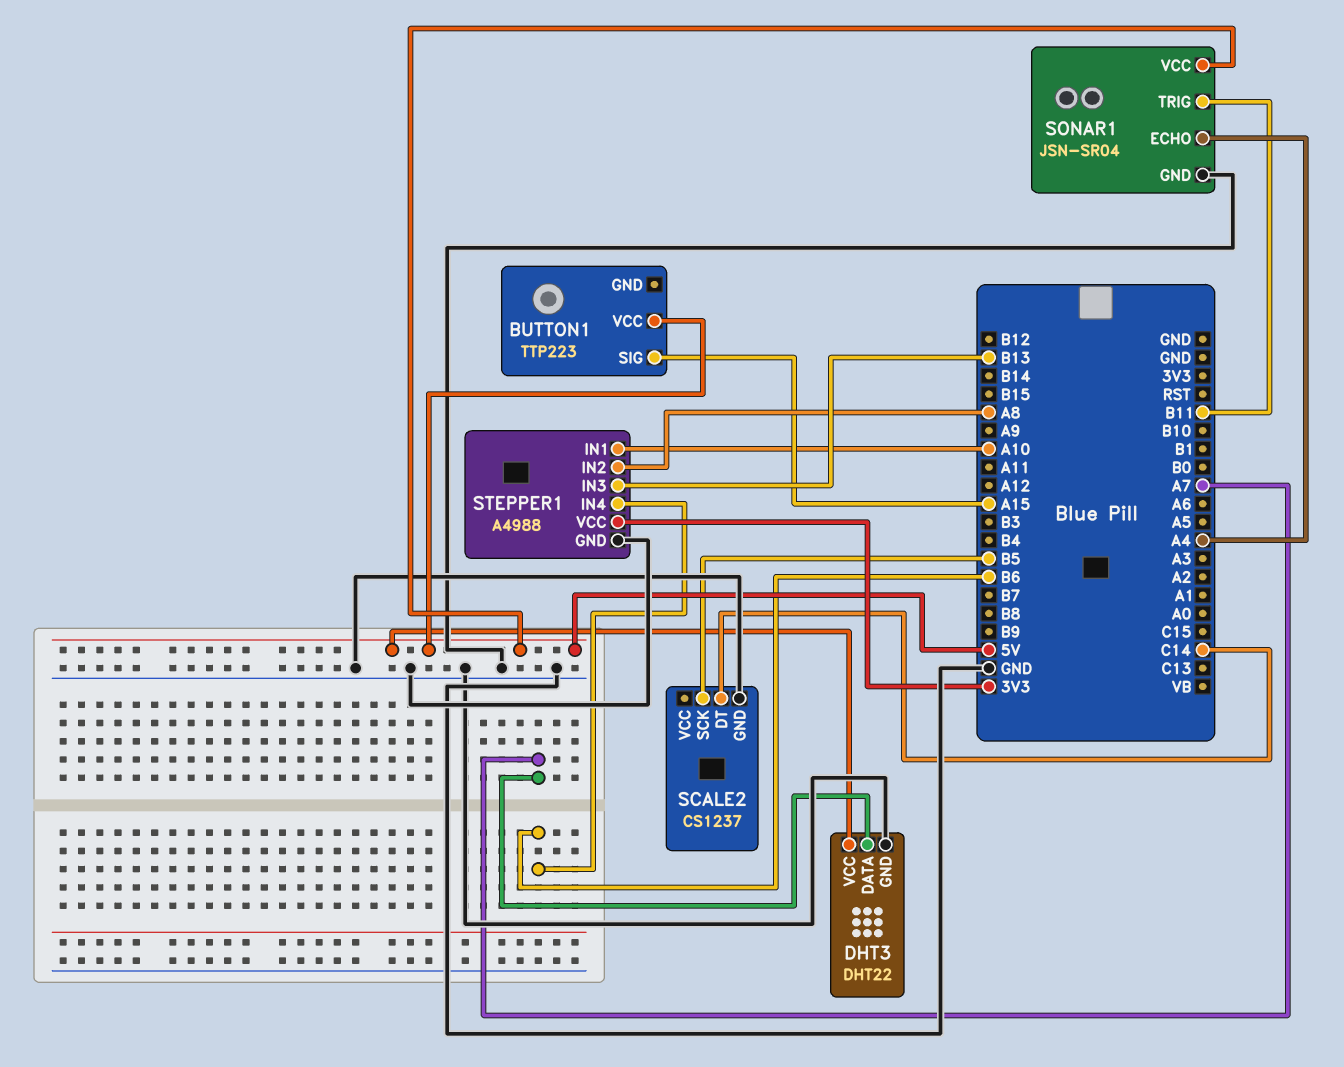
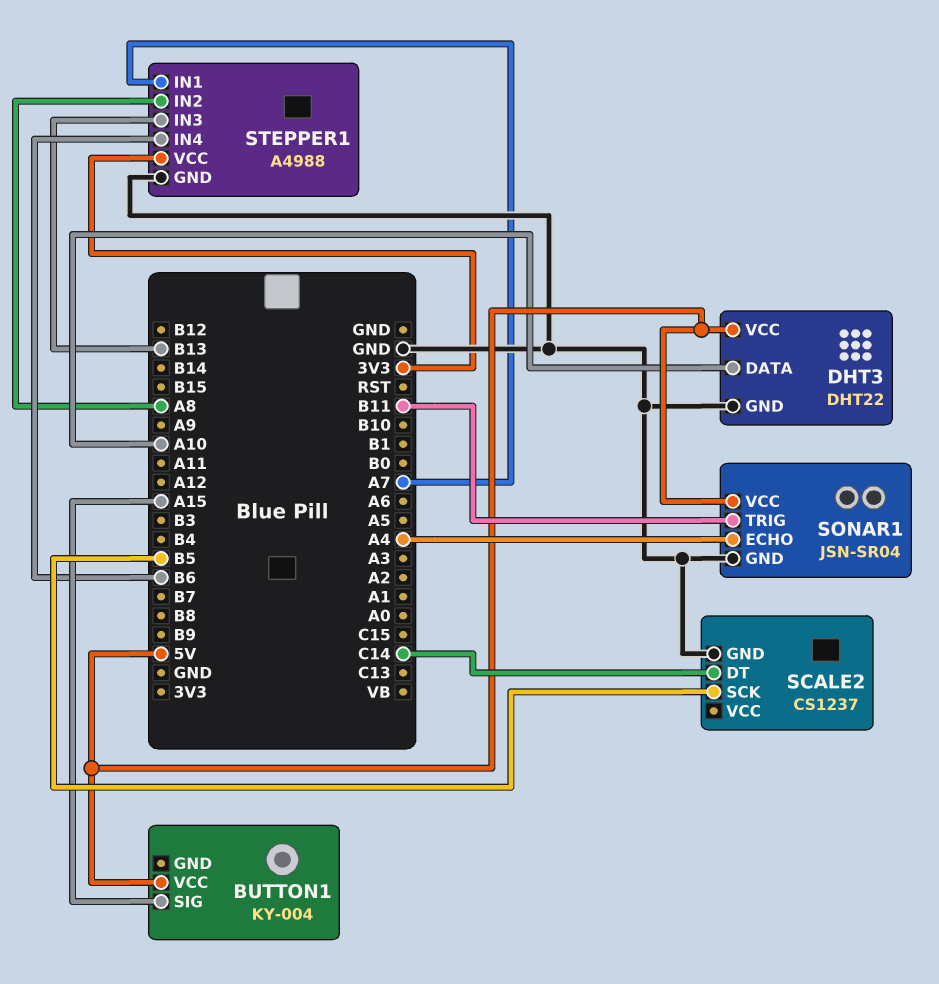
BUTTON1: TTP223 -> KY-004
DHT3 pin DATA: A7 -> A10
STEPPER1 pin IN1: A10 -> A7

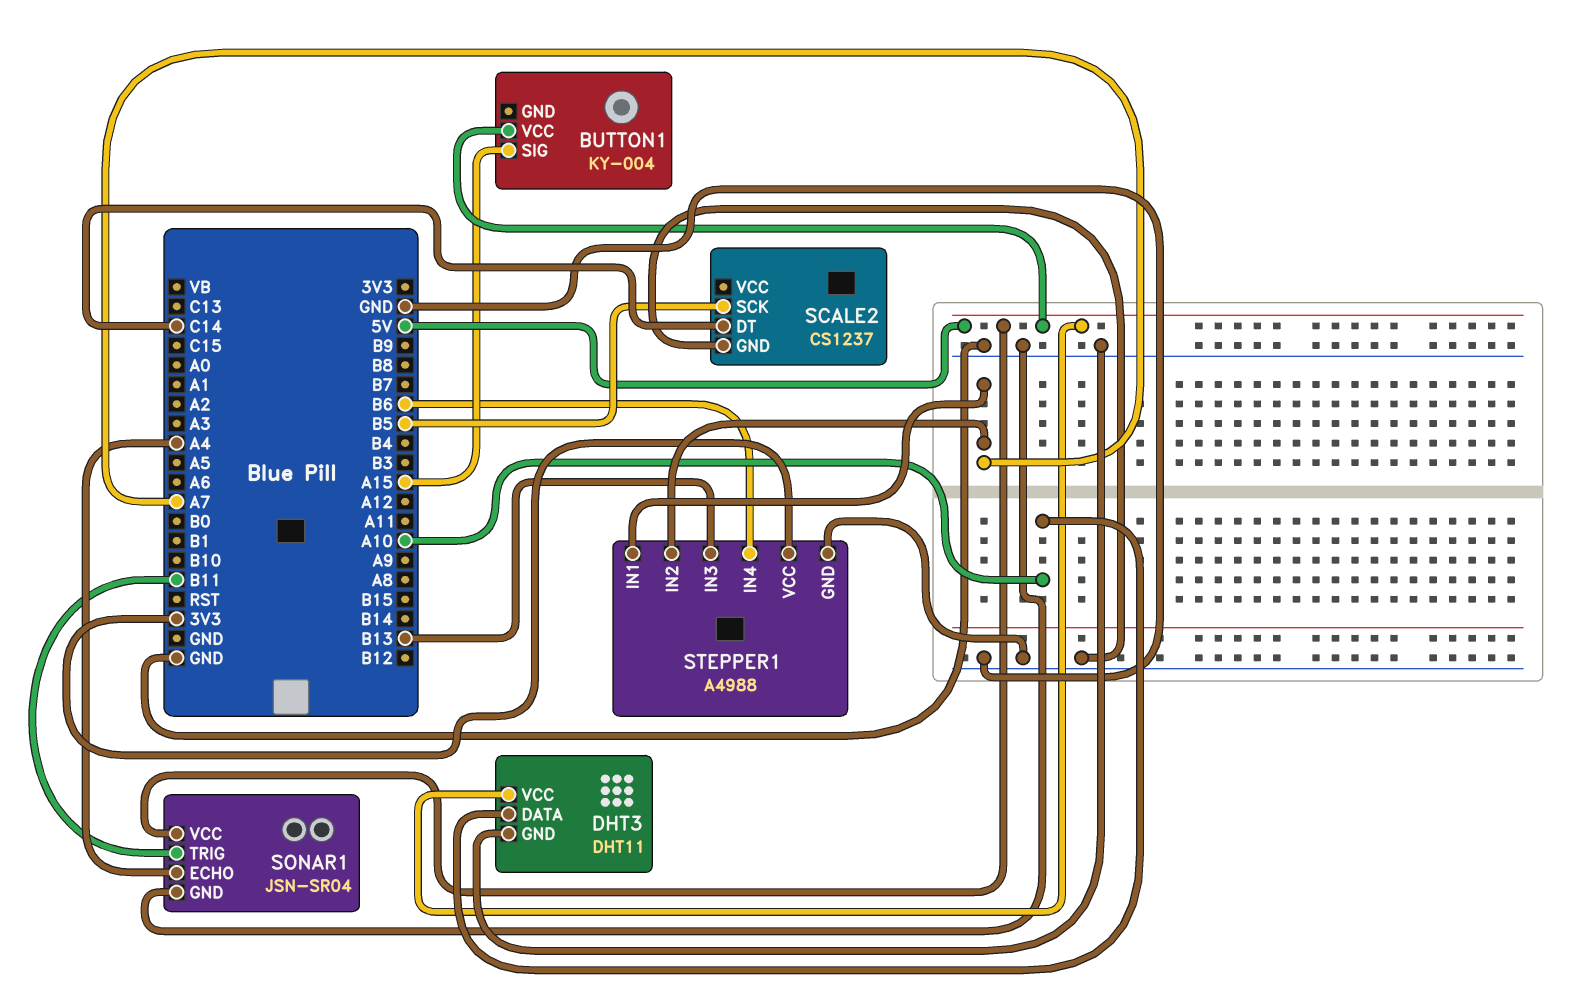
DHT3: DHT22 -> DHT11
STEPPER1 pin IN2: A8 -> A7

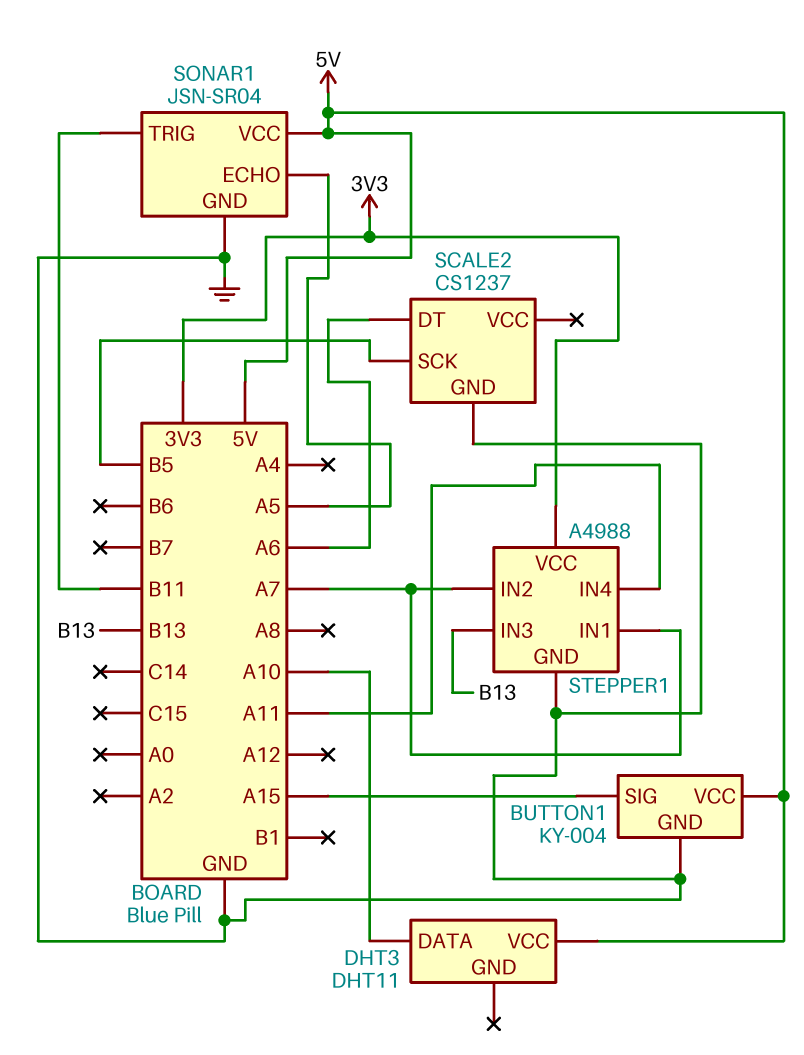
BUTTON1 pin GND: none -> GND
DHT3 pin GND: GND -> none
SCALE2 pin DT: C14 -> A6
SONAR1 pin ECHO: A4 -> A5
STEPPER1 pin IN4: B6 -> A11

